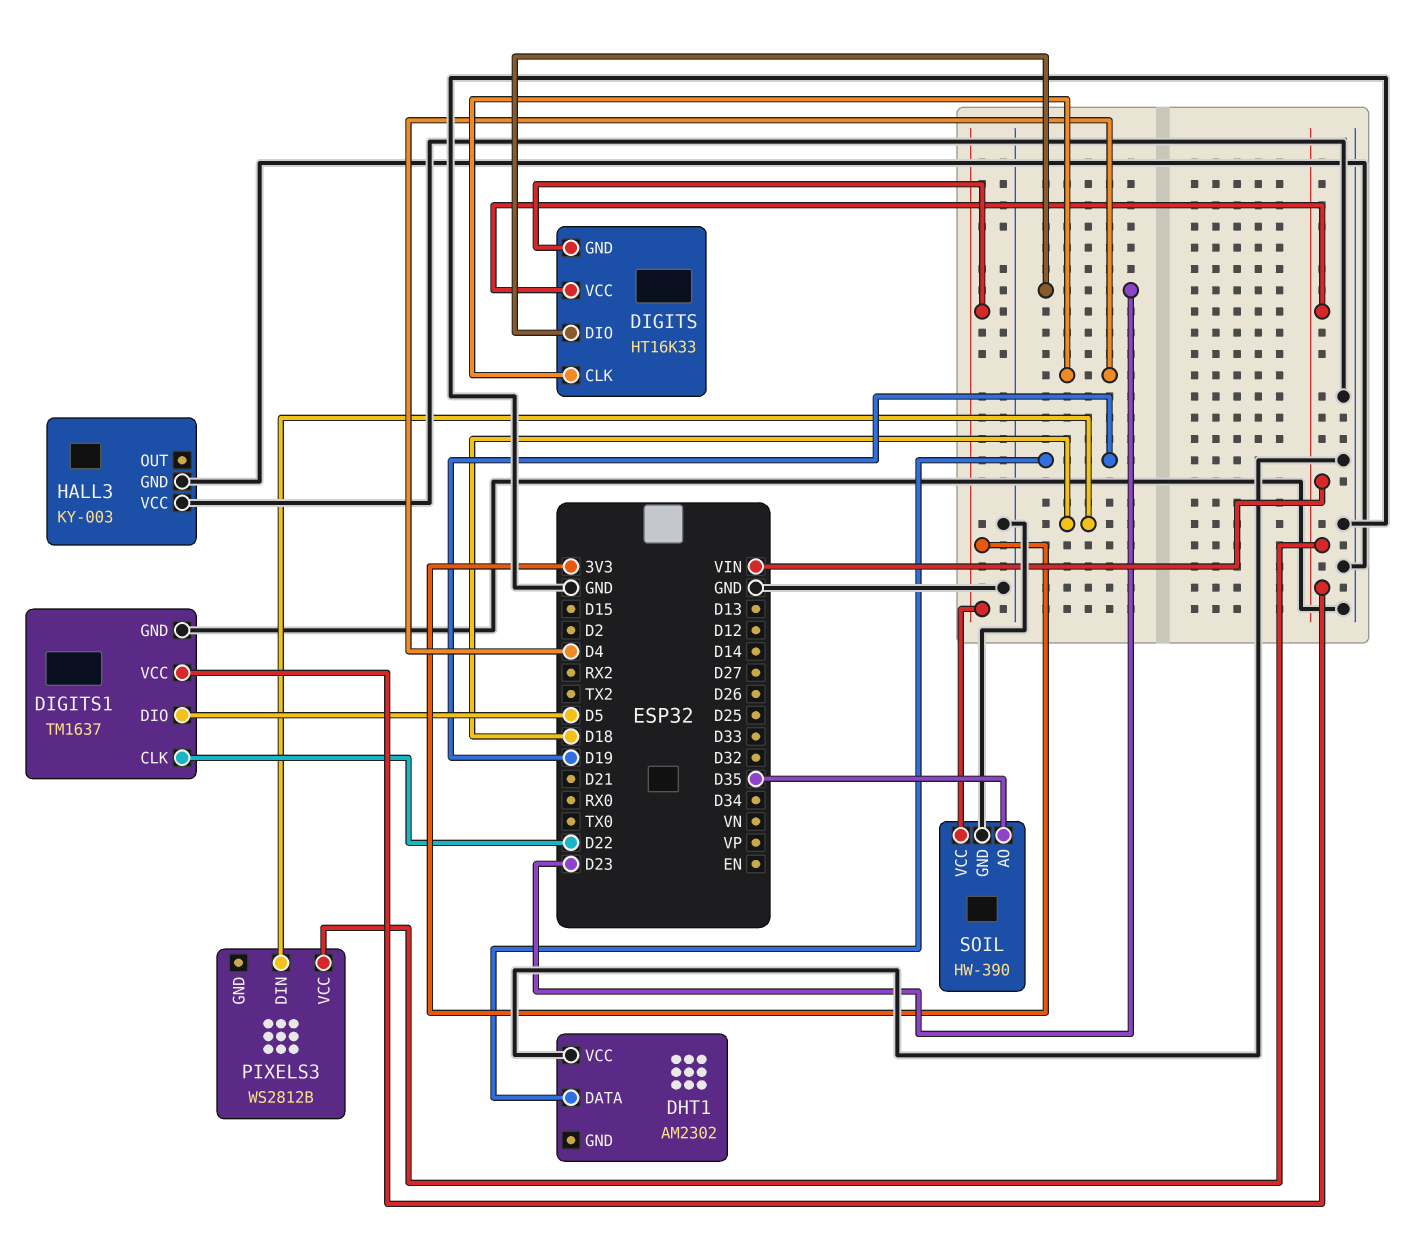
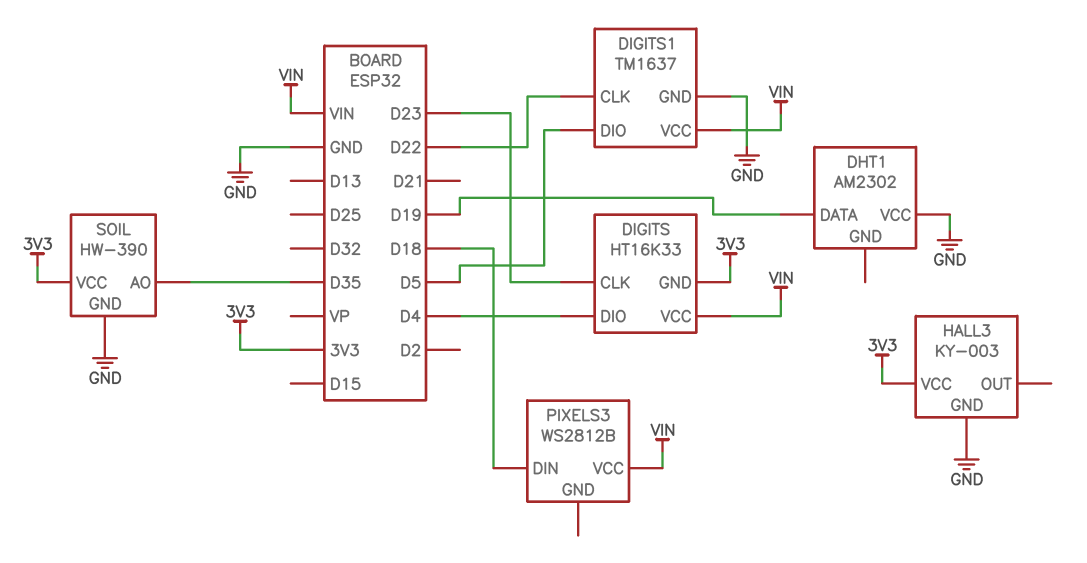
DIGITS pin CLK: D4 -> D23
DIGITS pin DIO: D23 -> D4
HALL3 pin VCC: GND -> 3V3

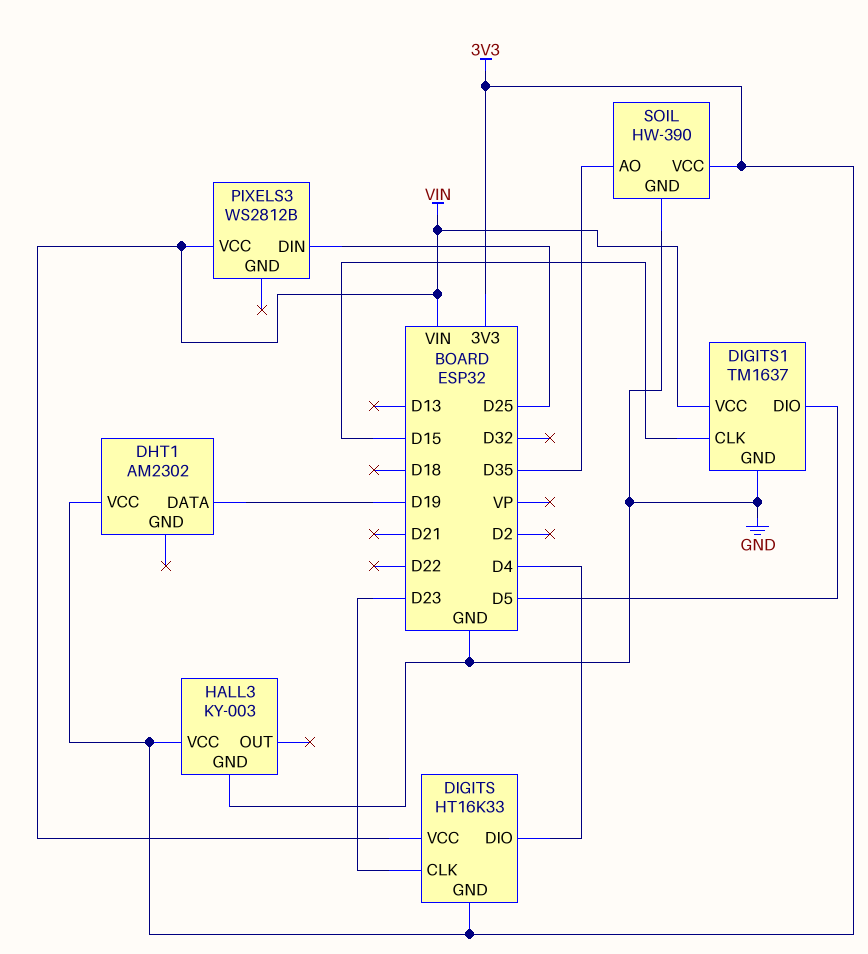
DHT1 pin VCC: GND -> 3V3
DIGITS1 pin CLK: D22 -> D15
PIXELS3 pin DIN: D18 -> D25

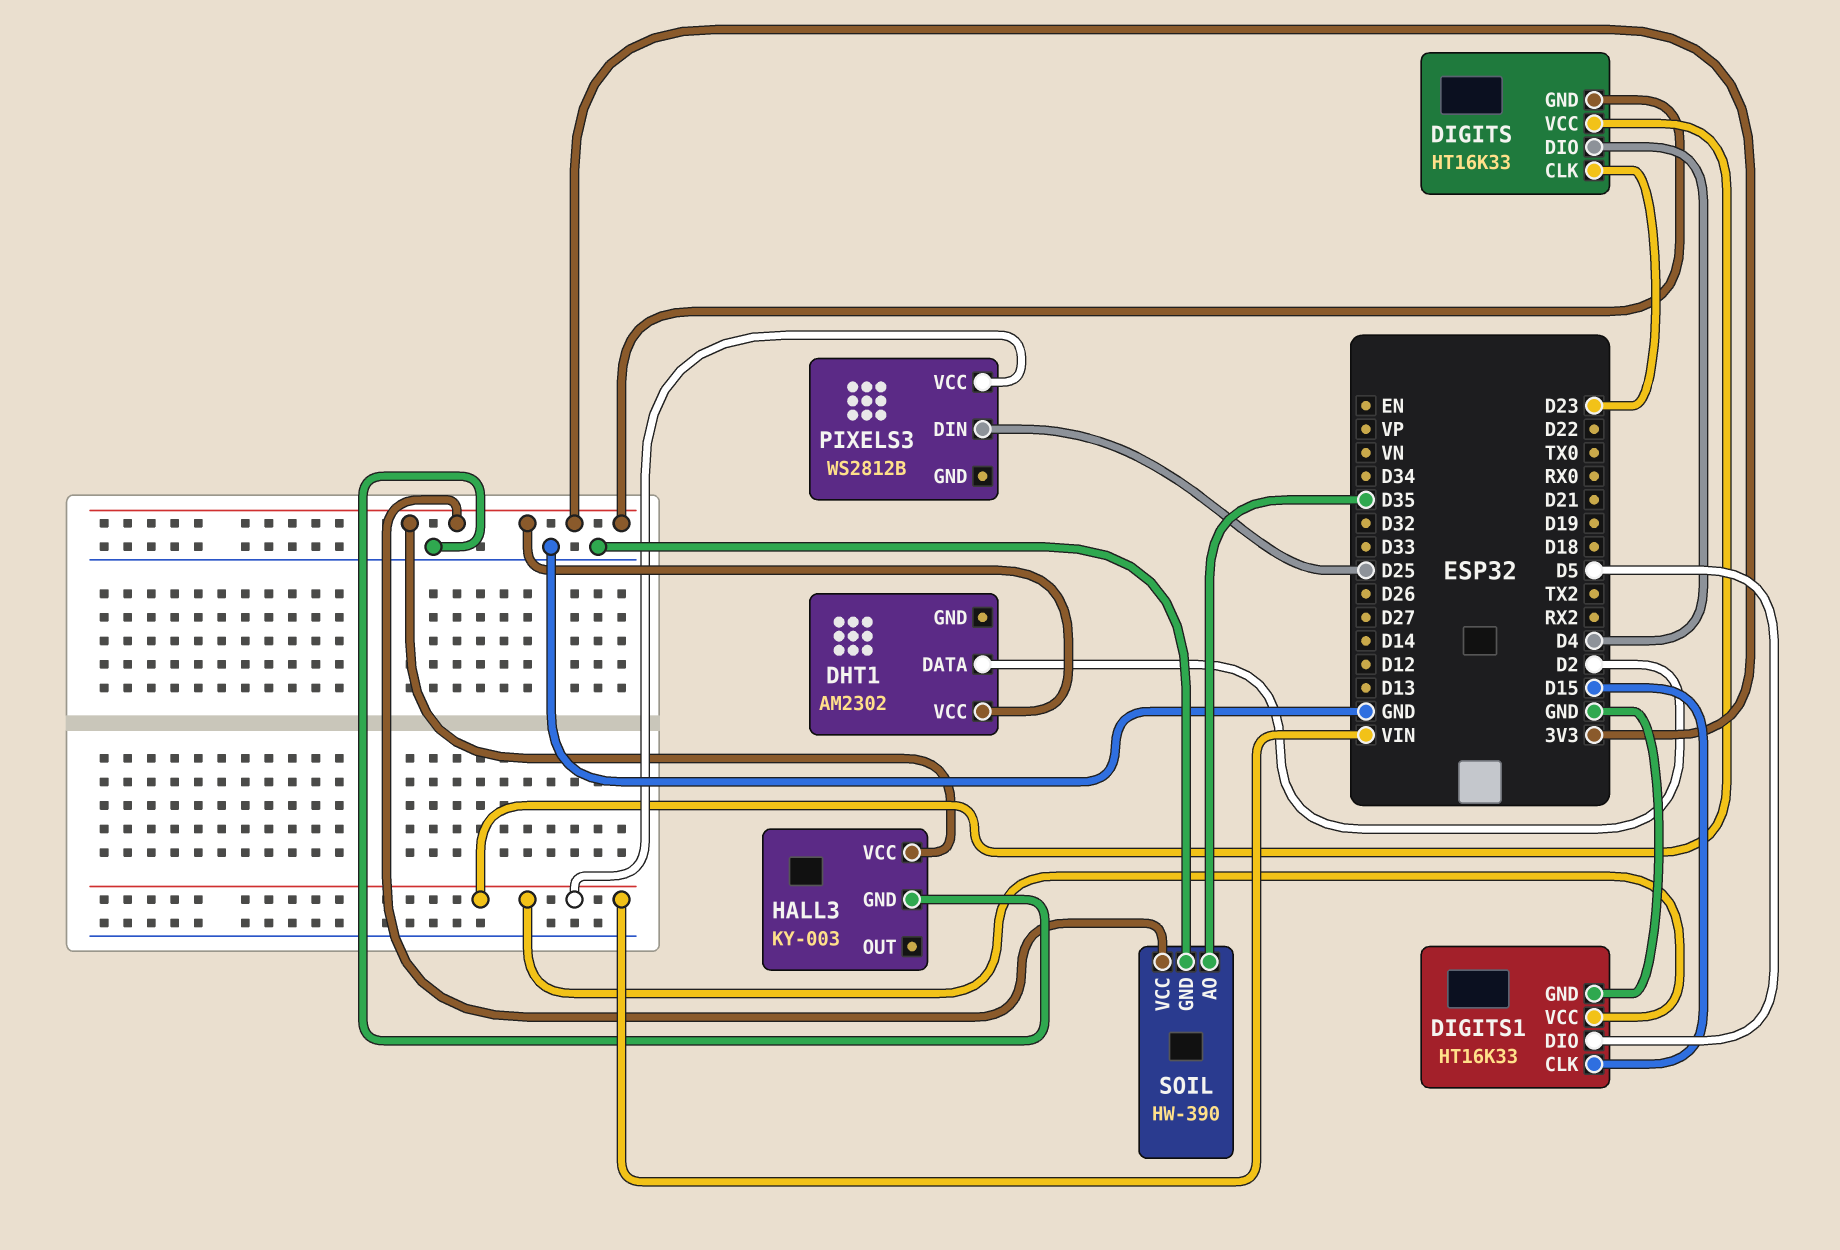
DHT1 pin DATA: D19 -> D2
DIGITS1: TM1637 -> HT16K33

